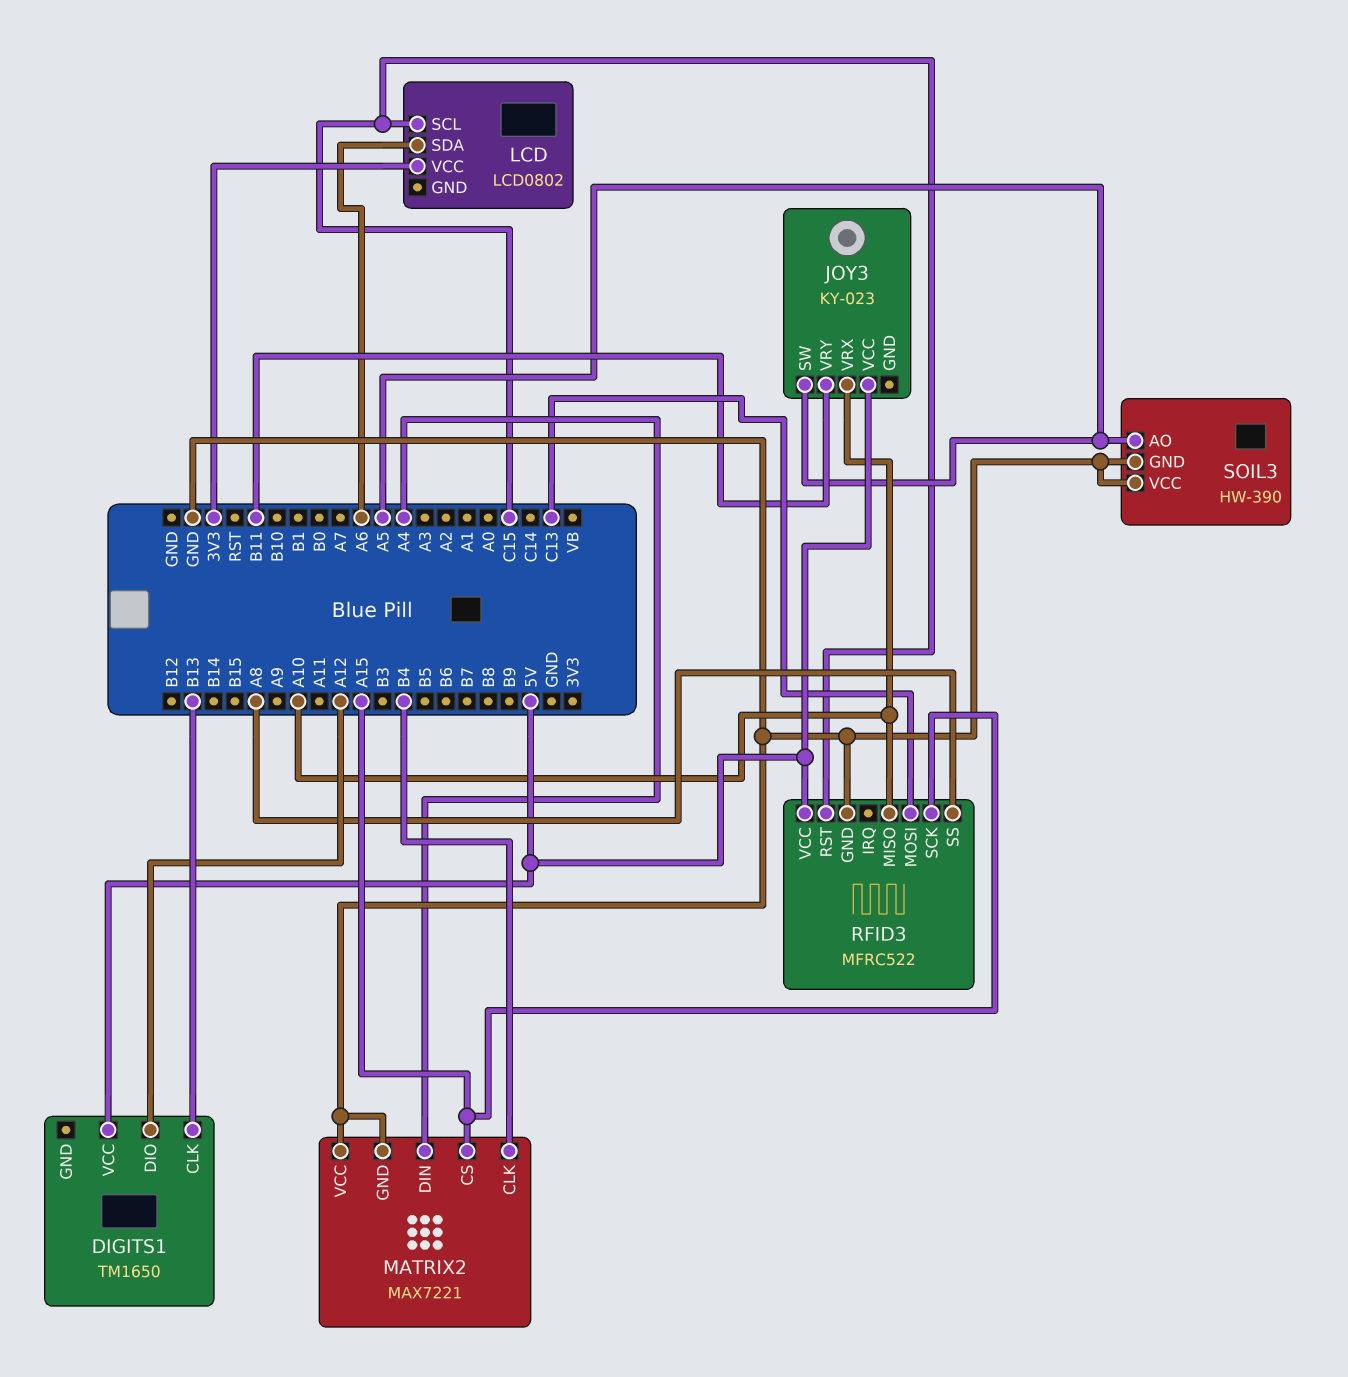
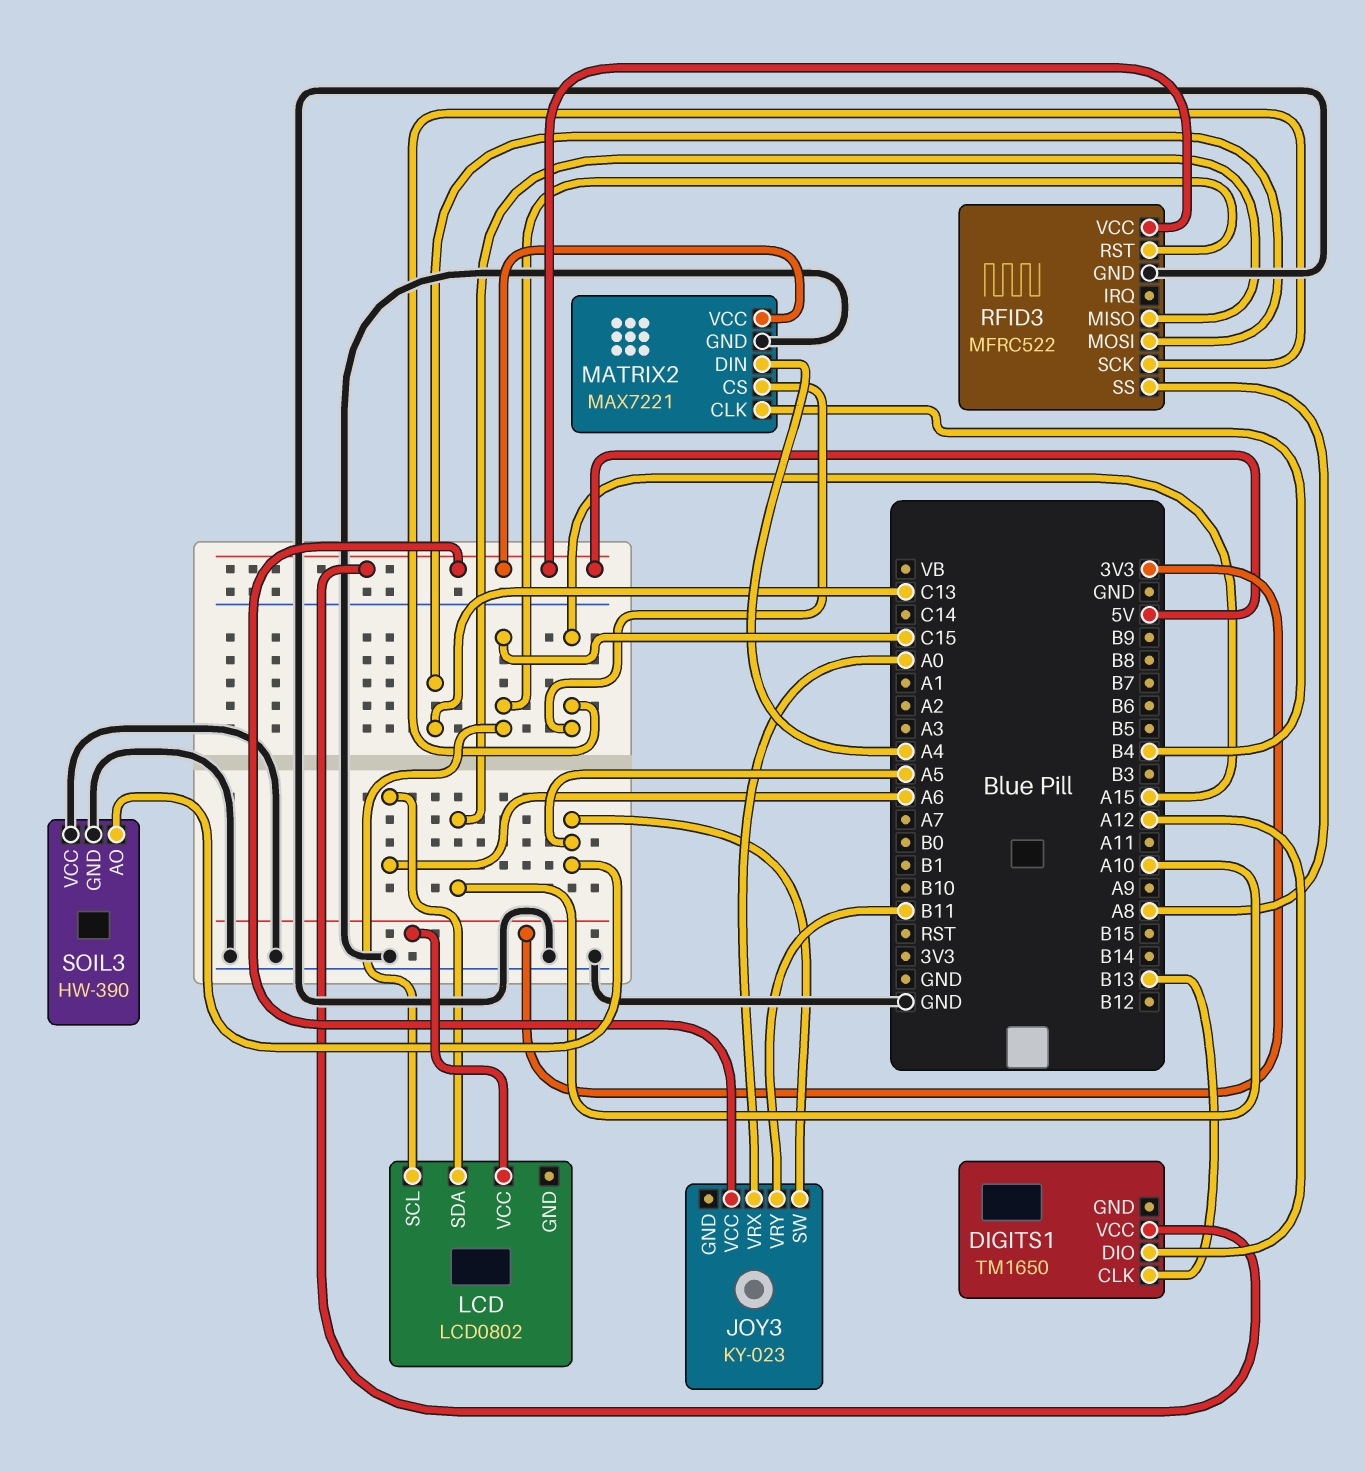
JOY3 pin VRX: A10 -> A0
MATRIX2 pin VCC: GND -> 5V

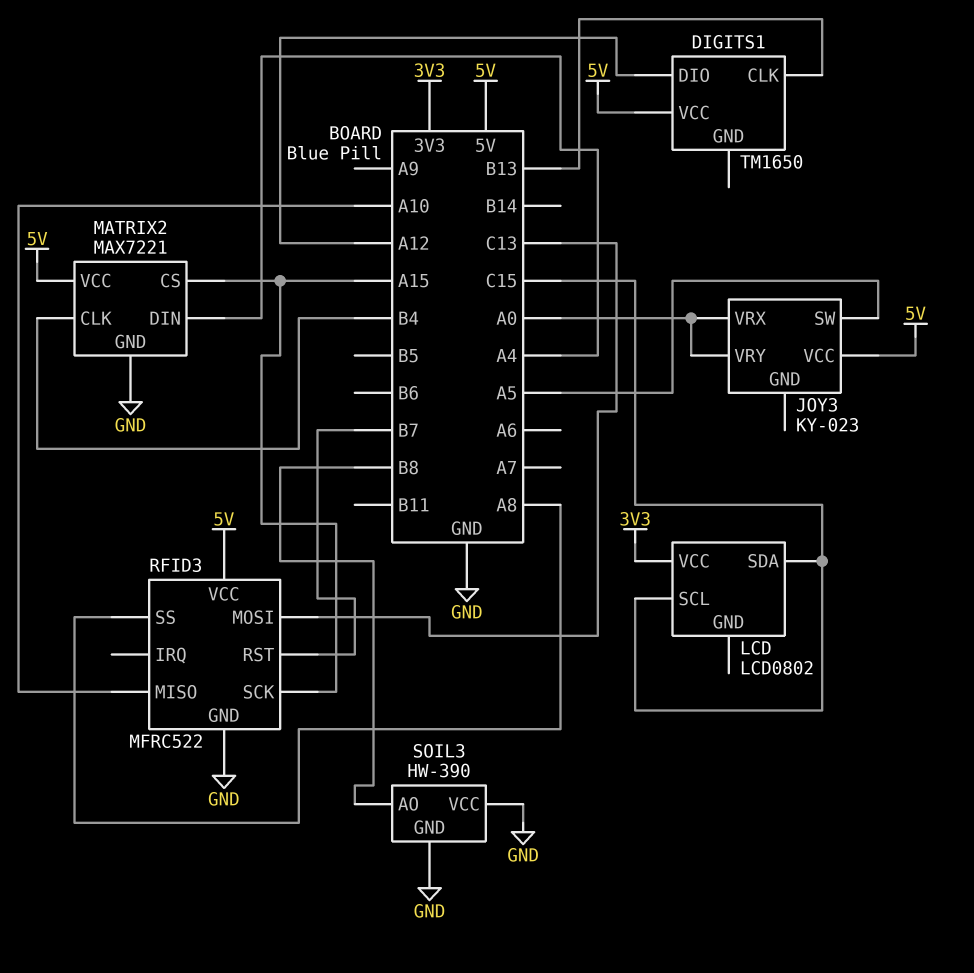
JOY3 pin VRY: B11 -> A0
LCD pin SDA: A6 -> C15
RFID3 pin RST: C15 -> B7
SOIL3 pin AO: A5 -> B8

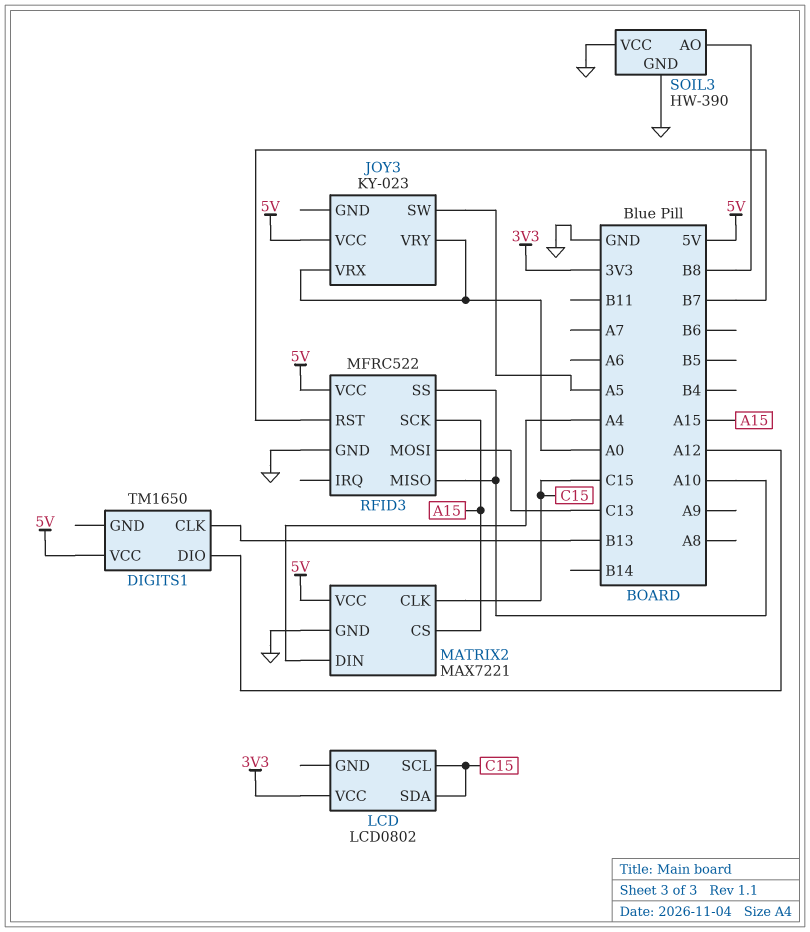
MATRIX2 pin CLK: B4 -> C15
RFID3 pin SS: A8 -> A10

